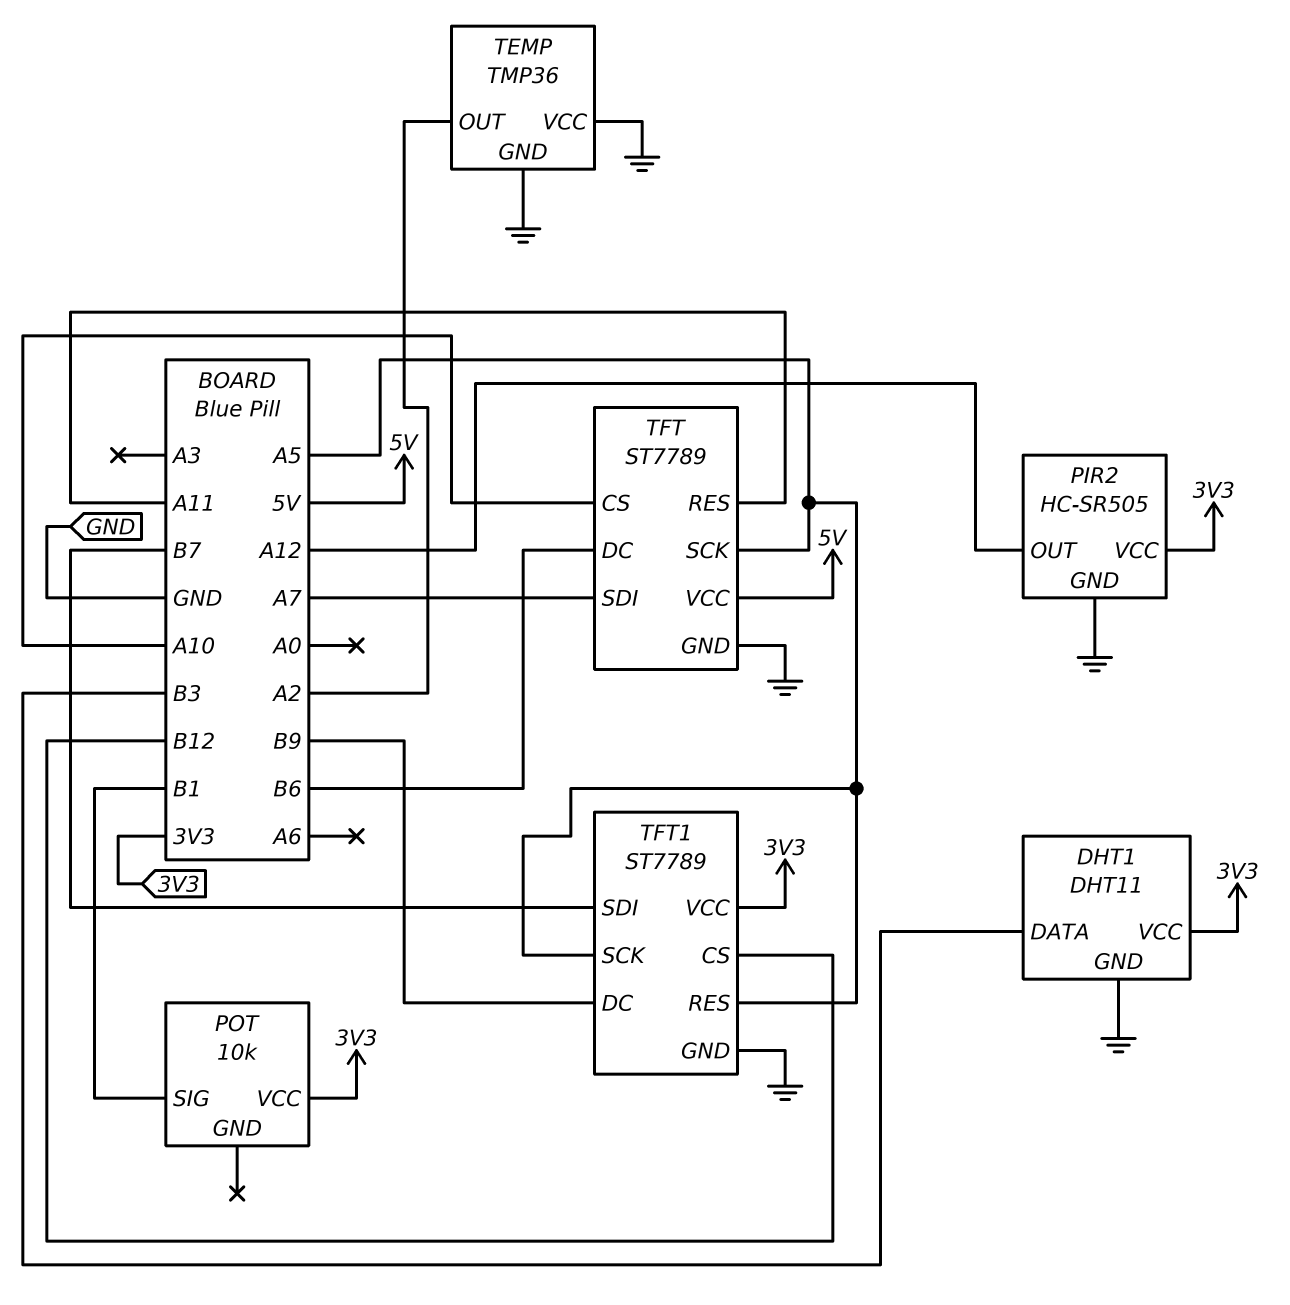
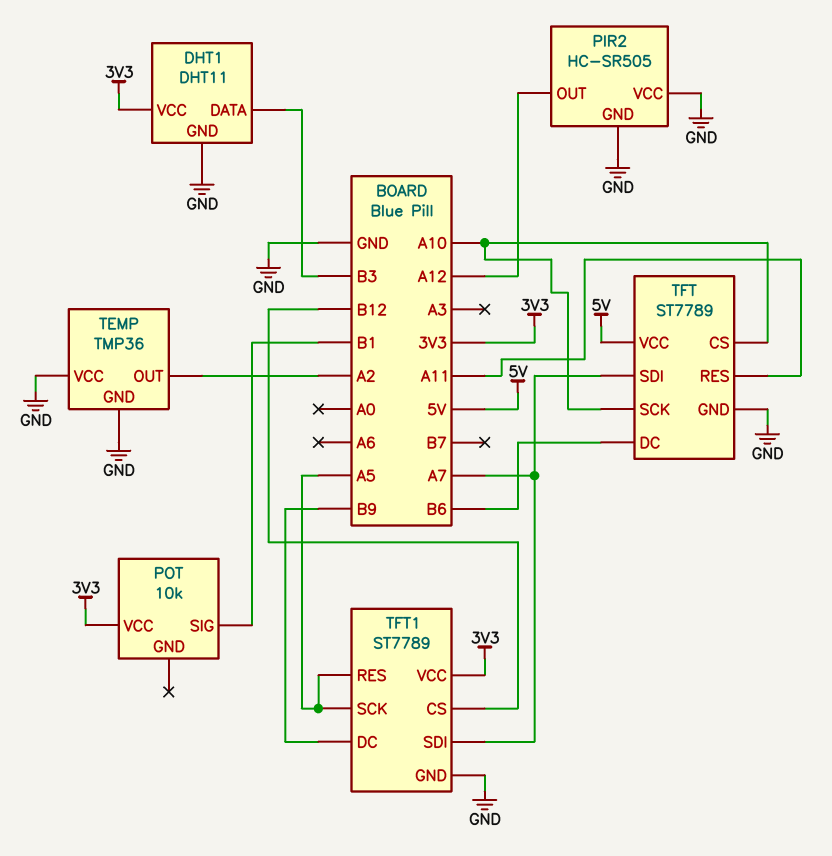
PIR2 pin VCC: 3V3 -> GND
TFT pin SCK: A5 -> A10
TFT1 pin SDI: B7 -> A7

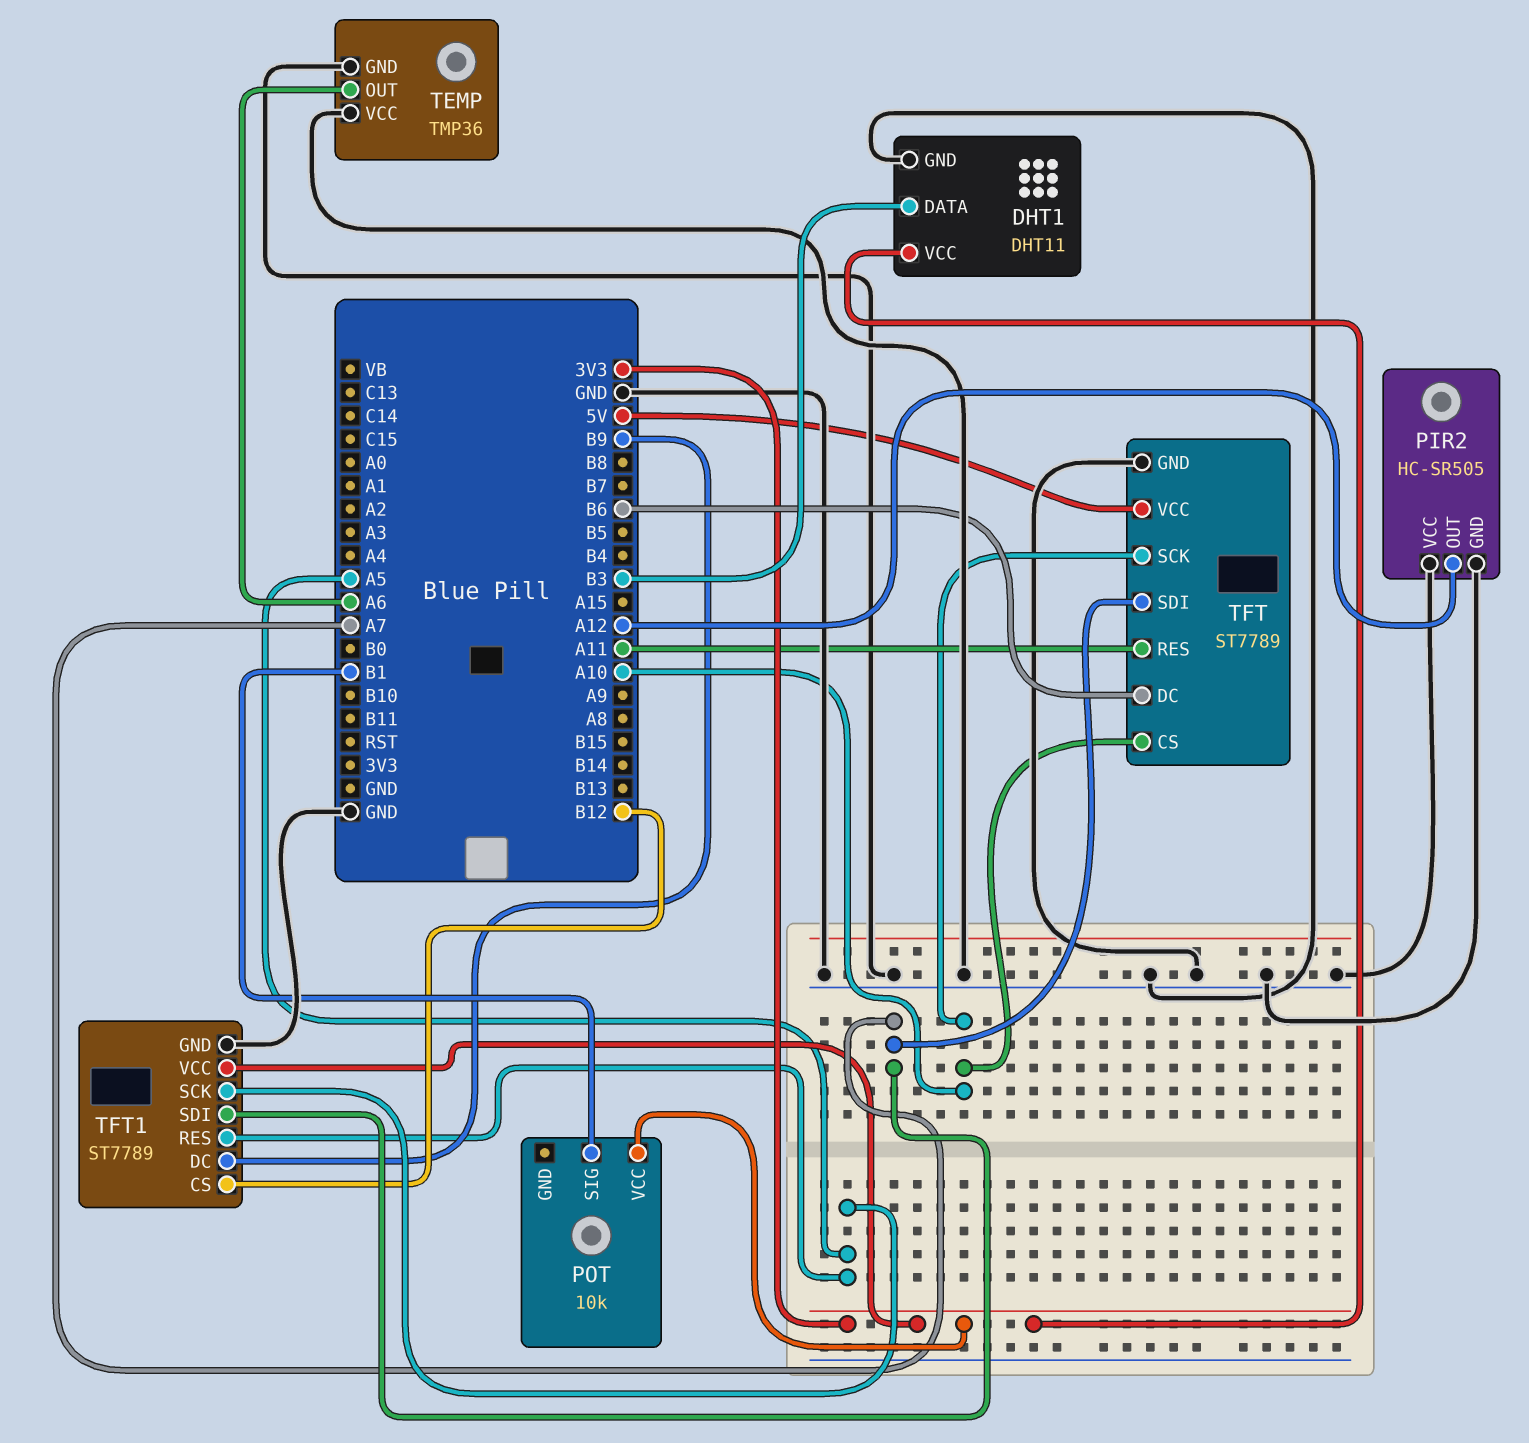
TEMP pin OUT: A2 -> A6

